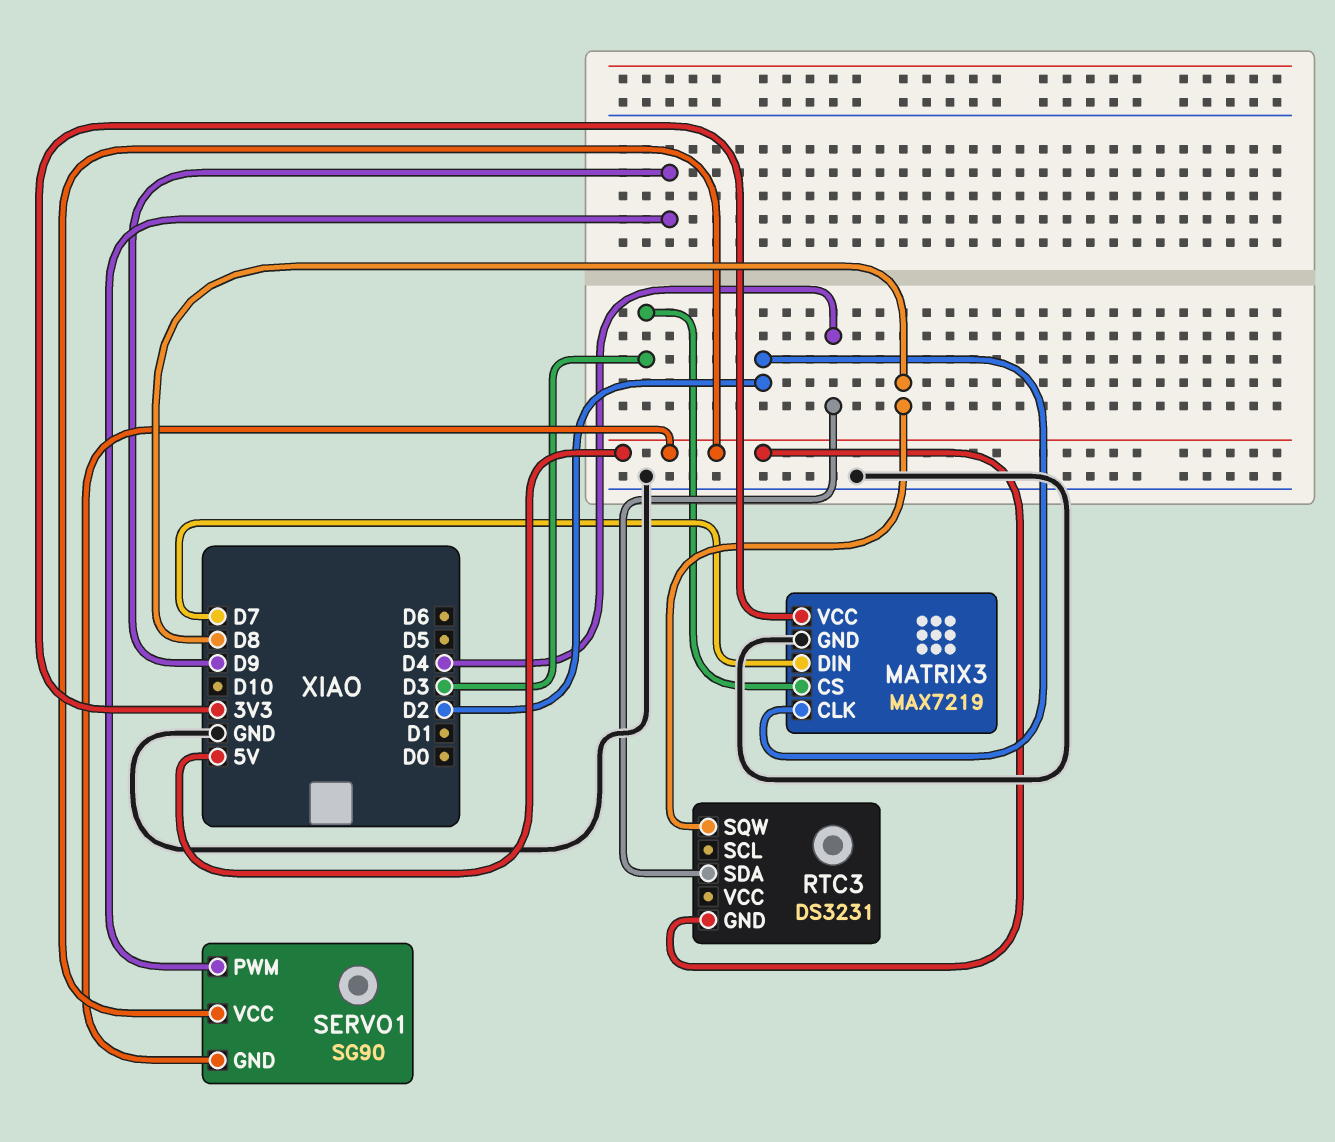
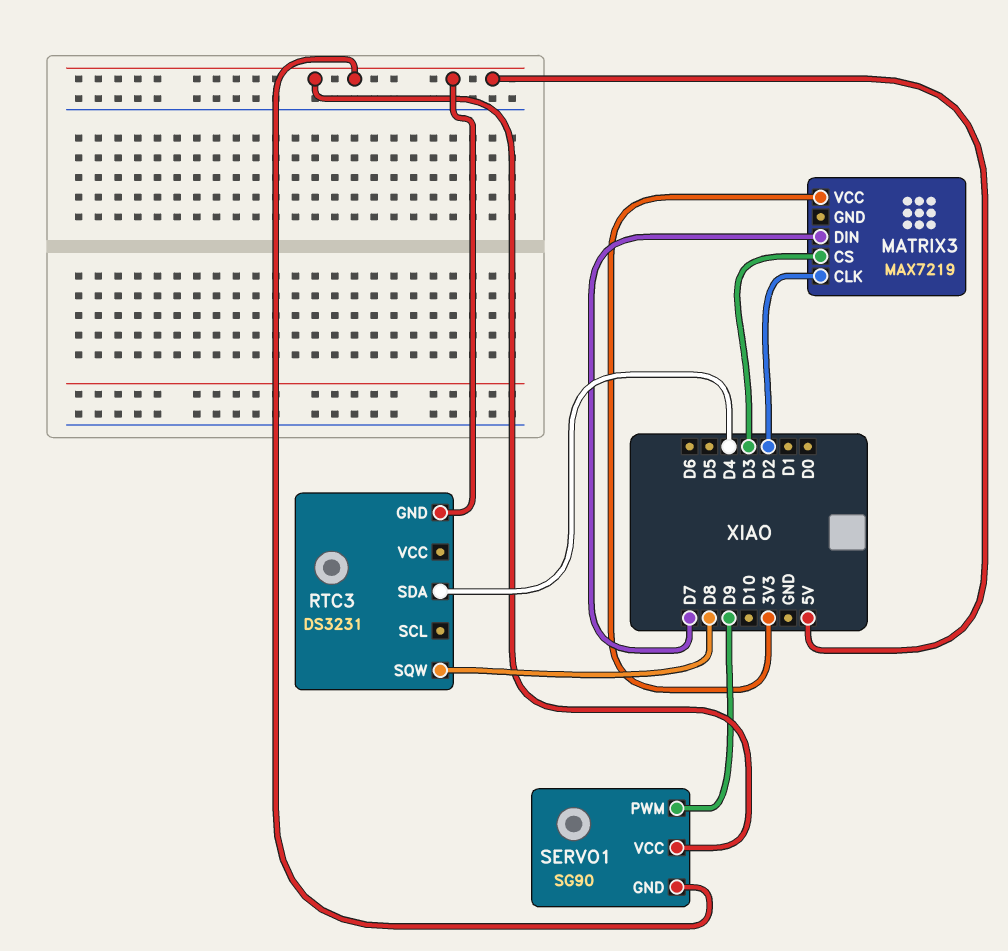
MATRIX3 pin GND: GND -> none

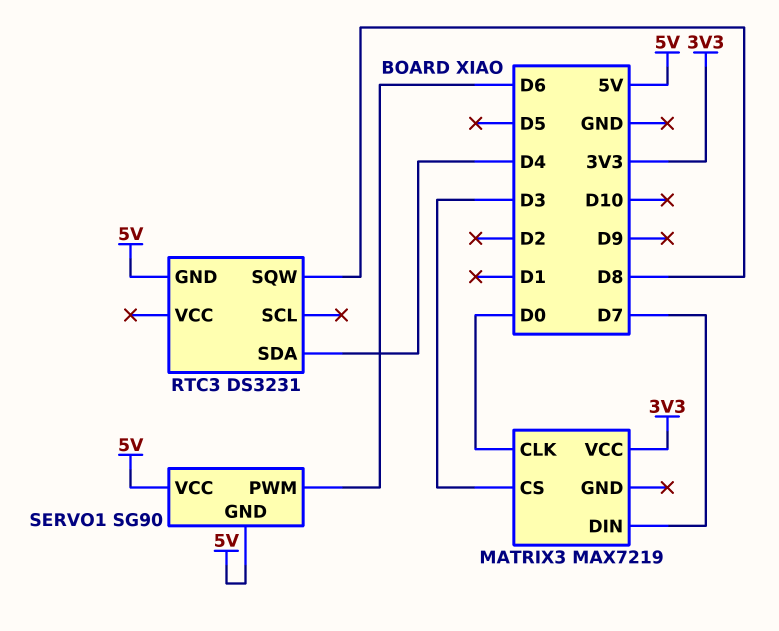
MATRIX3 pin CLK: D2 -> D0
SERVO1 pin PWM: D9 -> D6

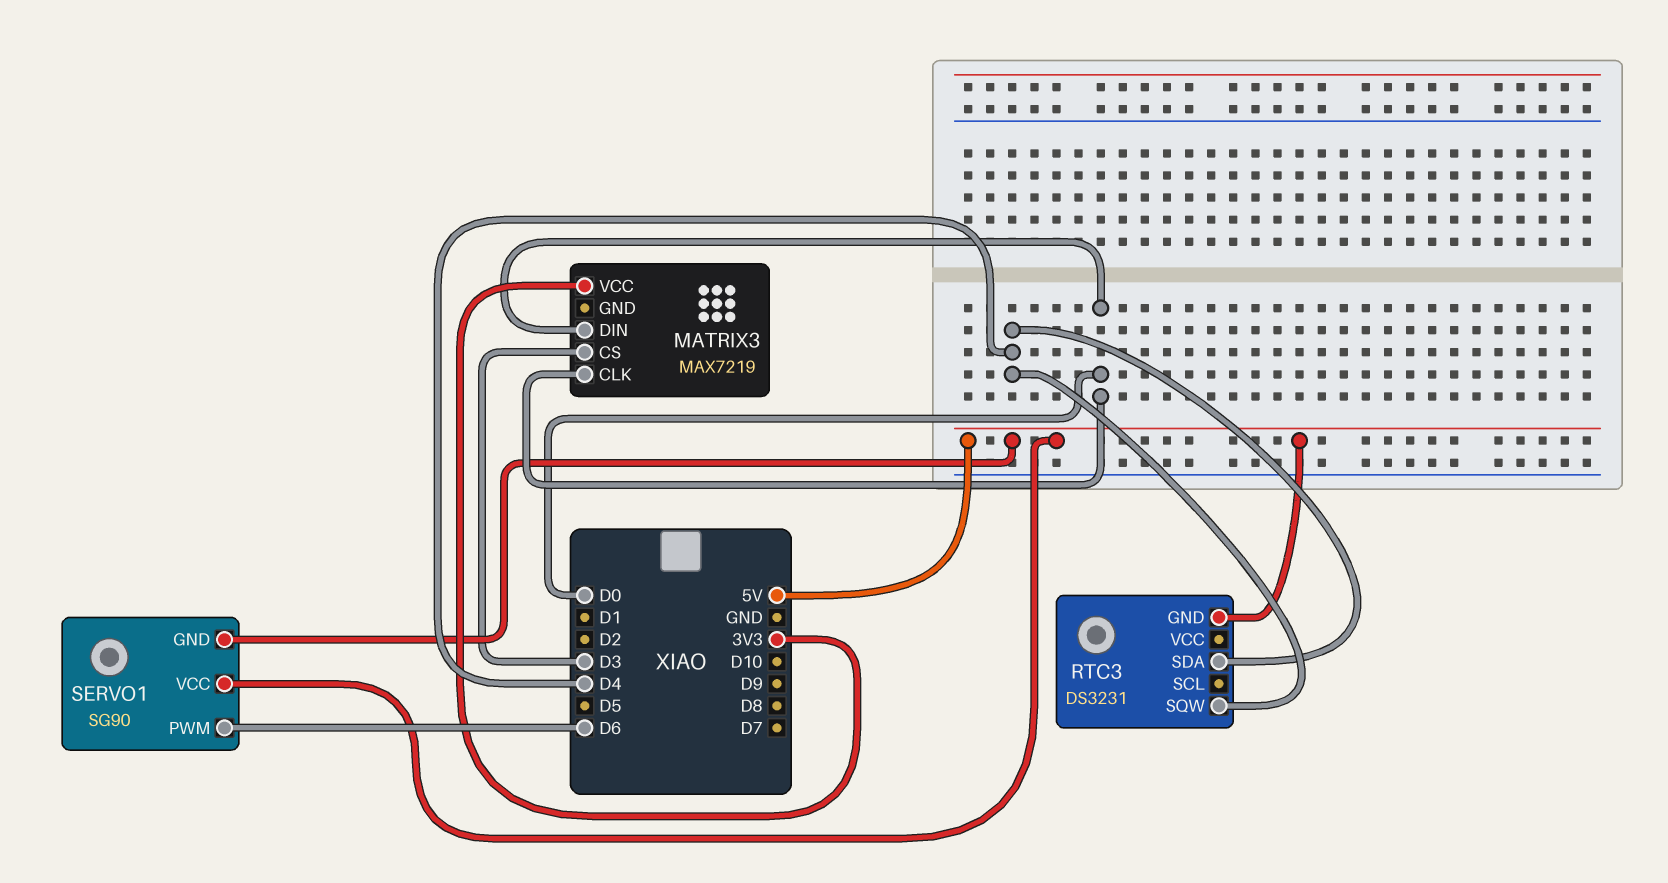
MATRIX3 pin DIN: D7 -> D0
RTC3 pin SQW: D8 -> D4

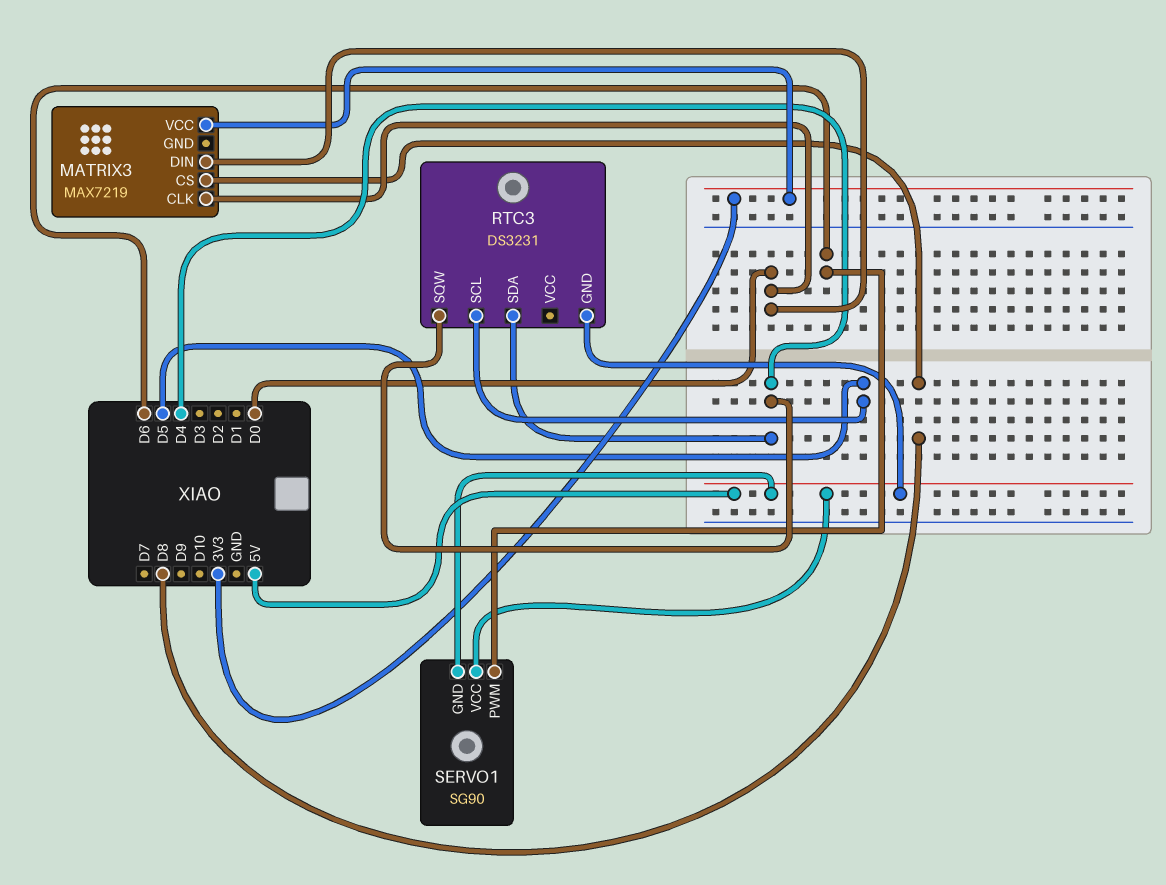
MATRIX3 pin CS: D3 -> D8
RTC3 pin SCL: none -> D5

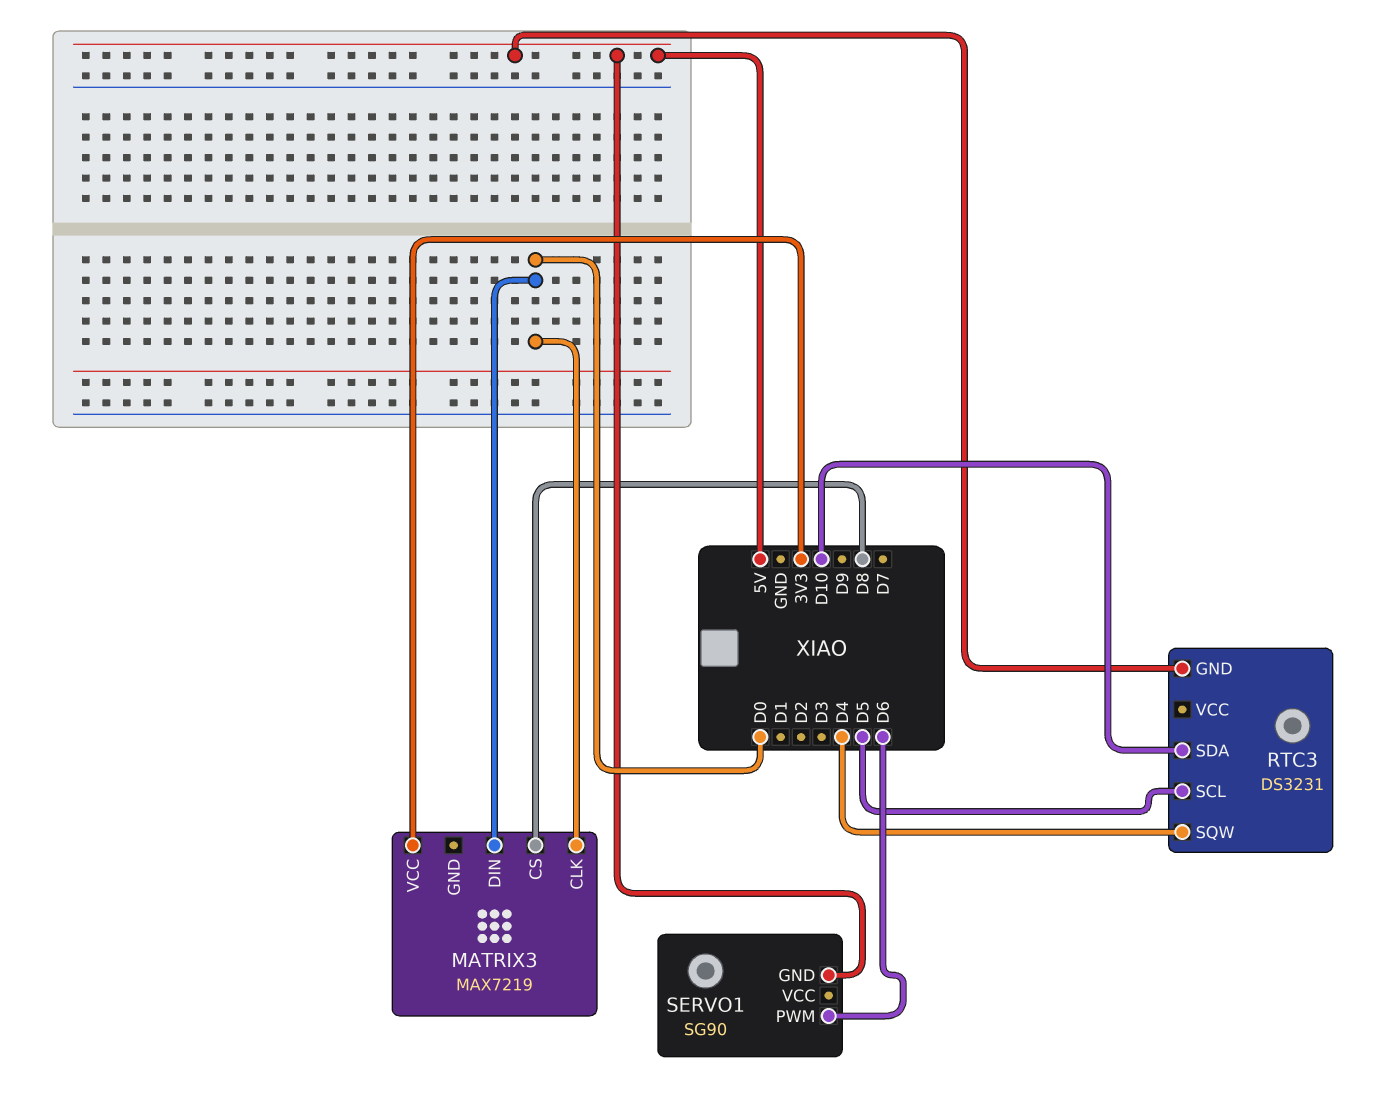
RTC3 pin SDA: D4 -> D10
SERVO1 pin VCC: 5V -> none

